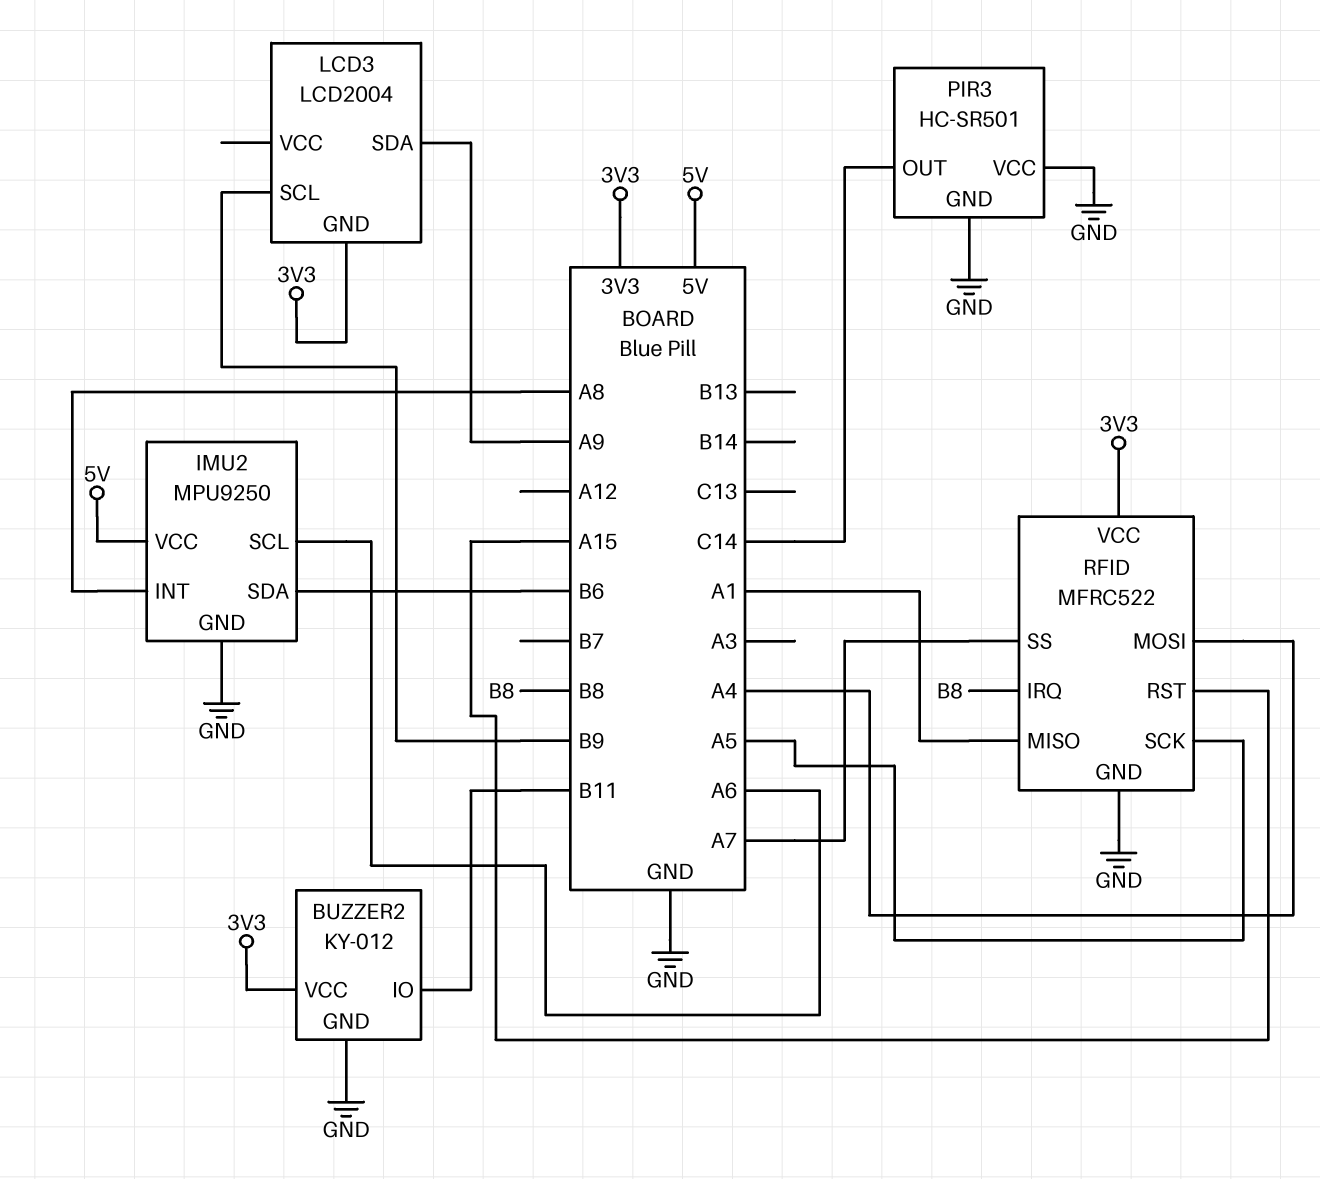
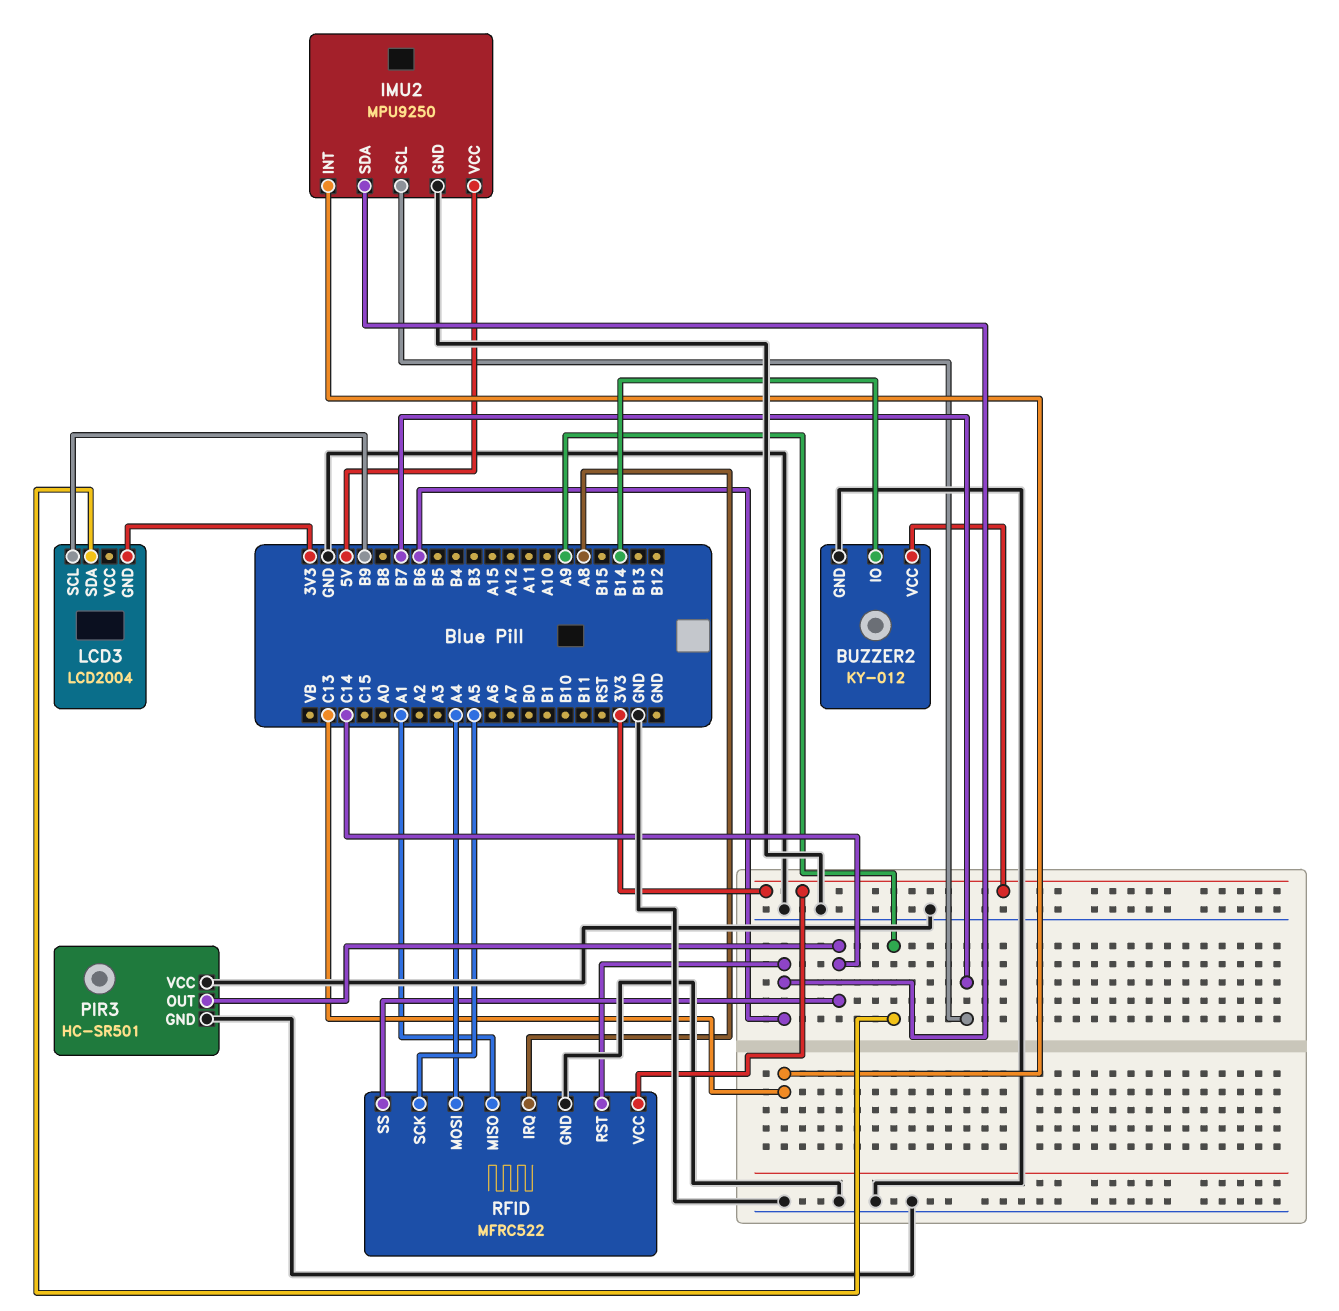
BUZZER2 pin IO: B11 -> B14
IMU2 pin INT: A8 -> C13
IMU2 pin SCL: A6 -> B7
RFID pin IRQ: B8 -> A8
RFID pin RST: A15 -> B6
RFID pin SS: A7 -> C14

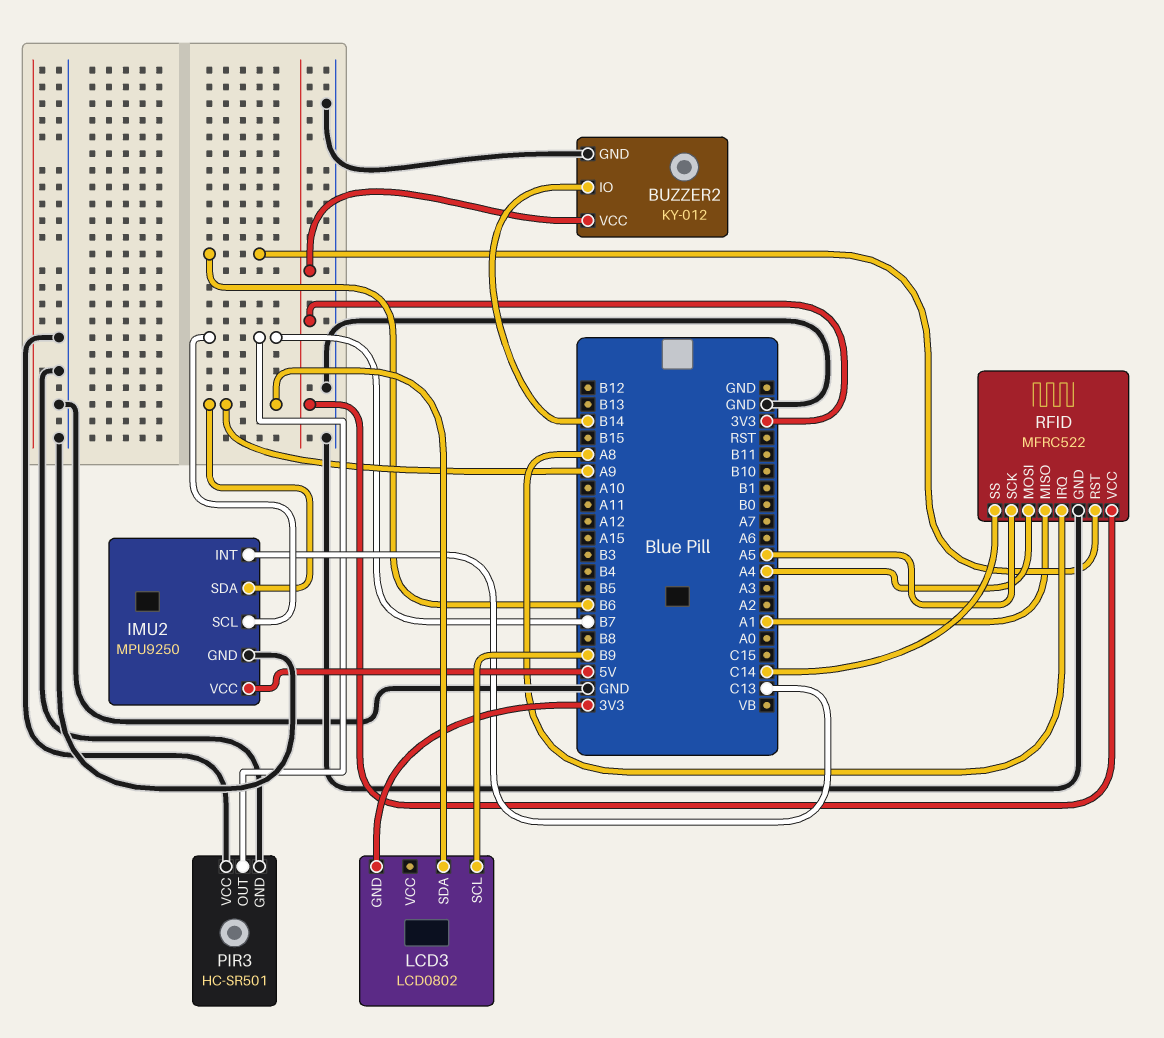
IMU2 pin SDA: B6 -> A9
LCD3: LCD2004 -> LCD0802
PIR3 pin OUT: C14 -> B7

